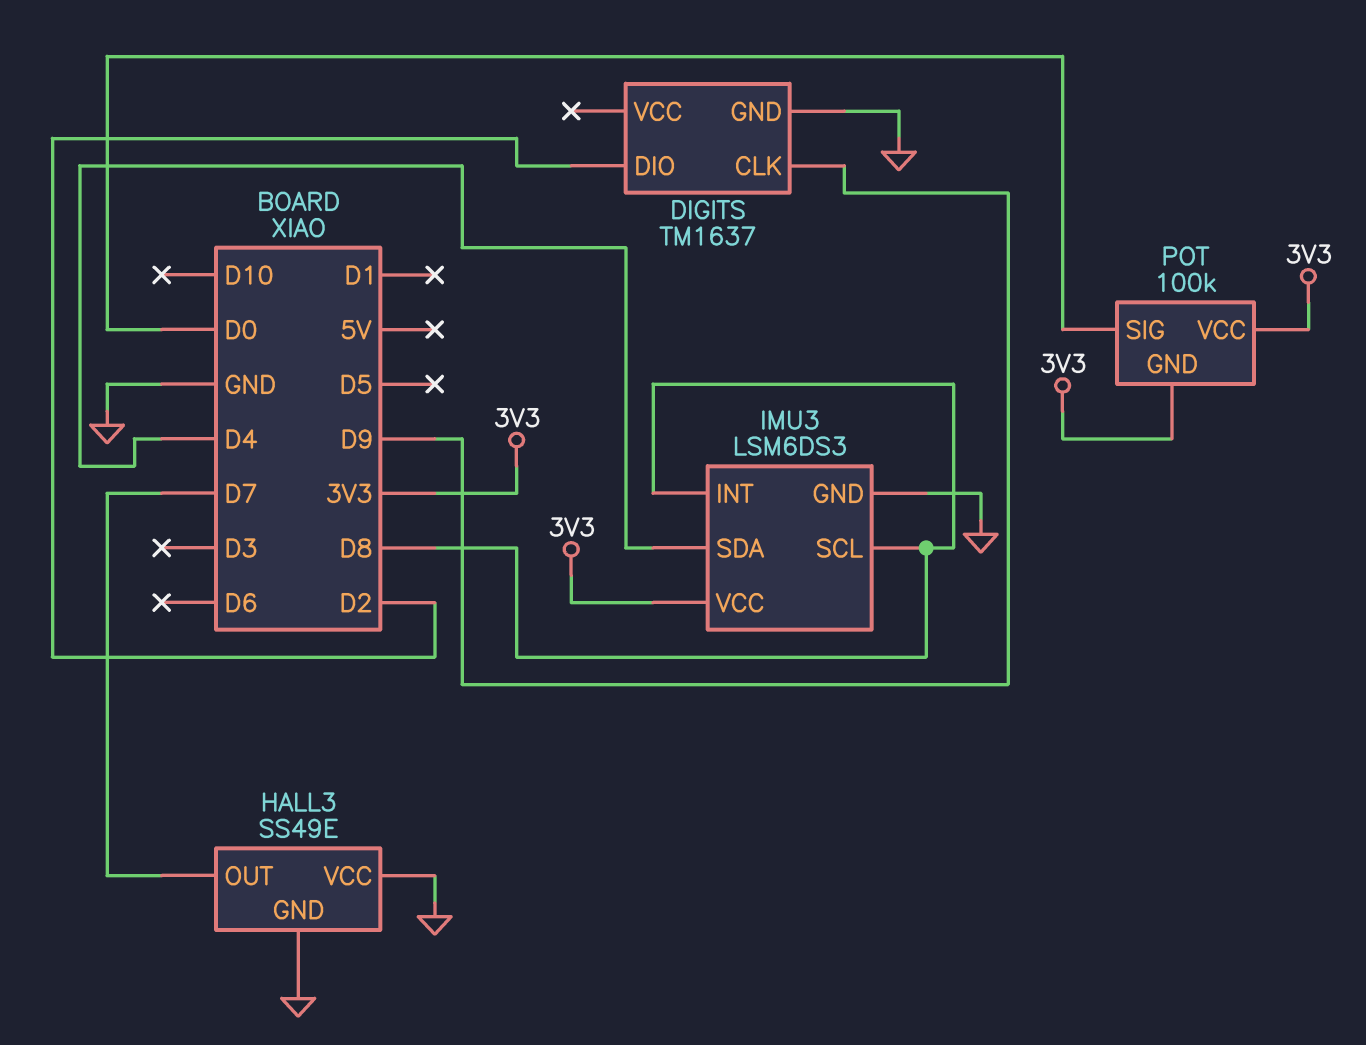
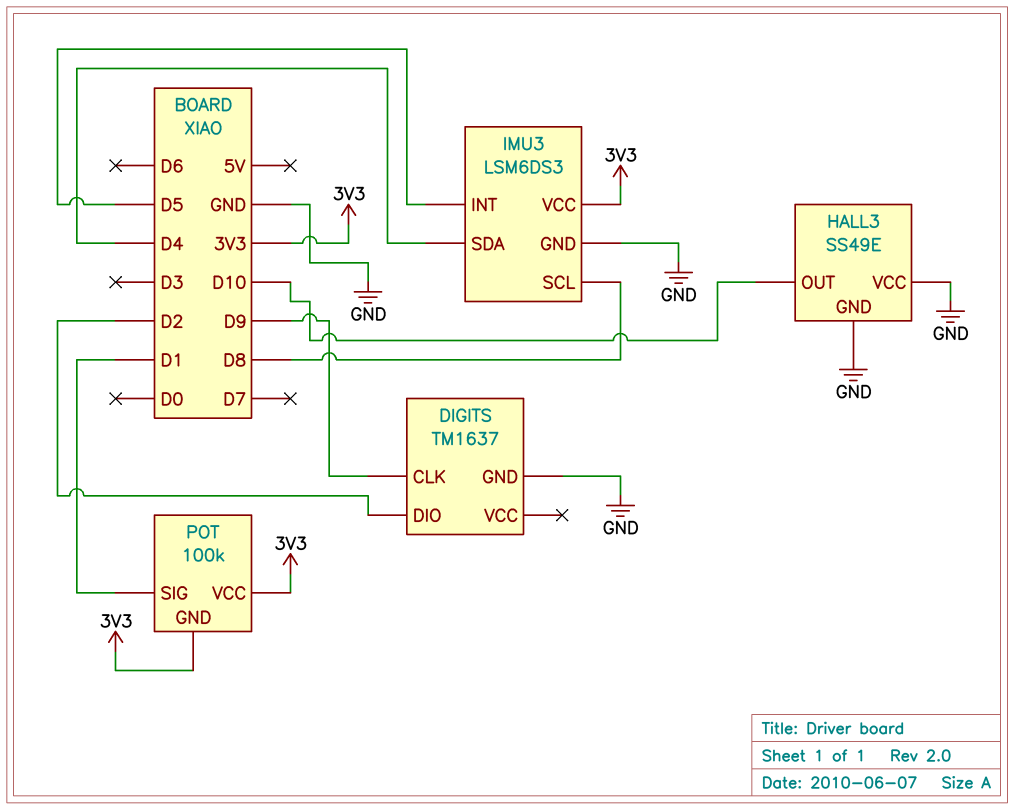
HALL3 pin OUT: D7 -> D10
IMU3 pin INT: D8 -> D5
POT pin SIG: D0 -> D1

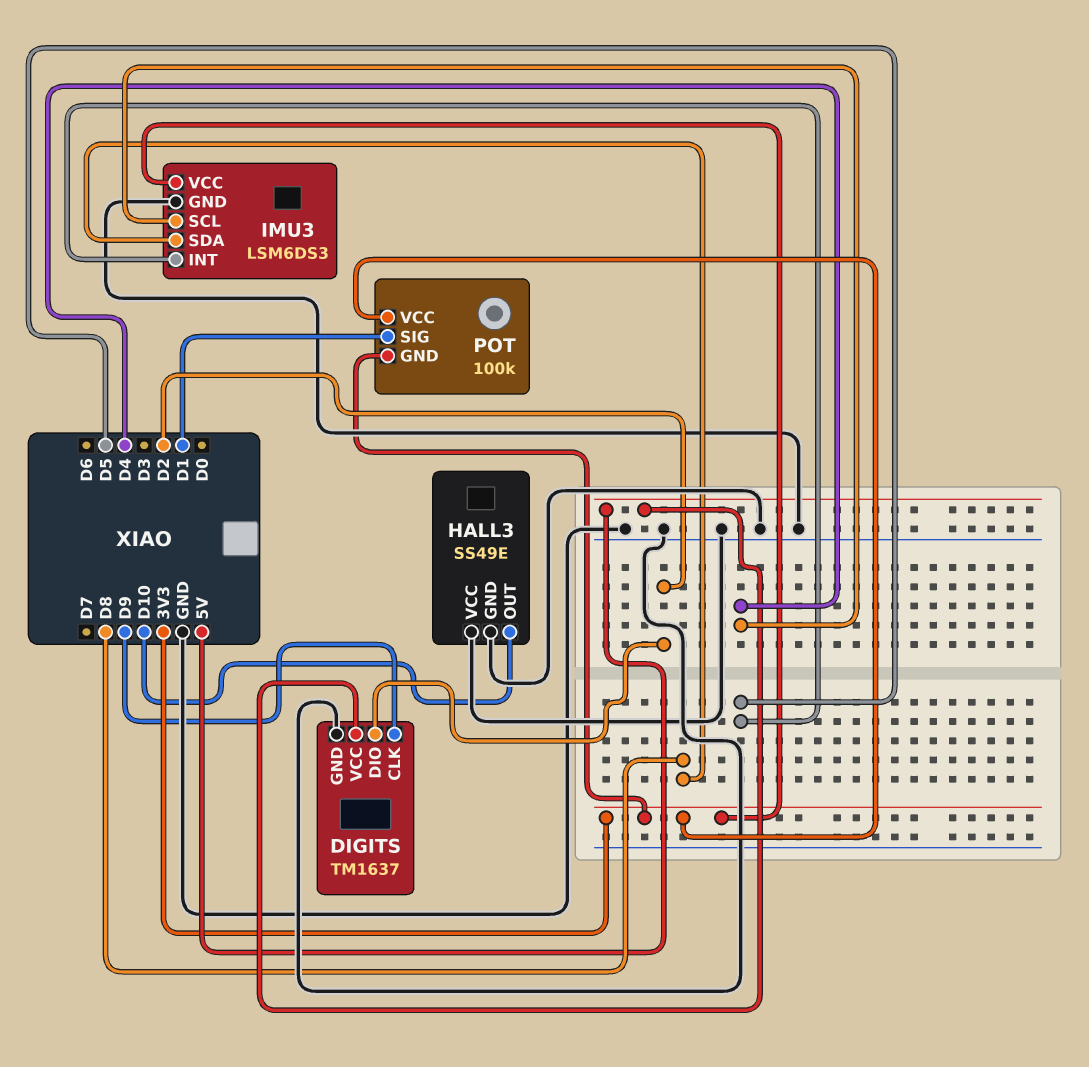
DIGITS pin VCC: none -> 5V
IMU3 pin SCL: D8 -> D4
IMU3 pin SDA: D4 -> D8

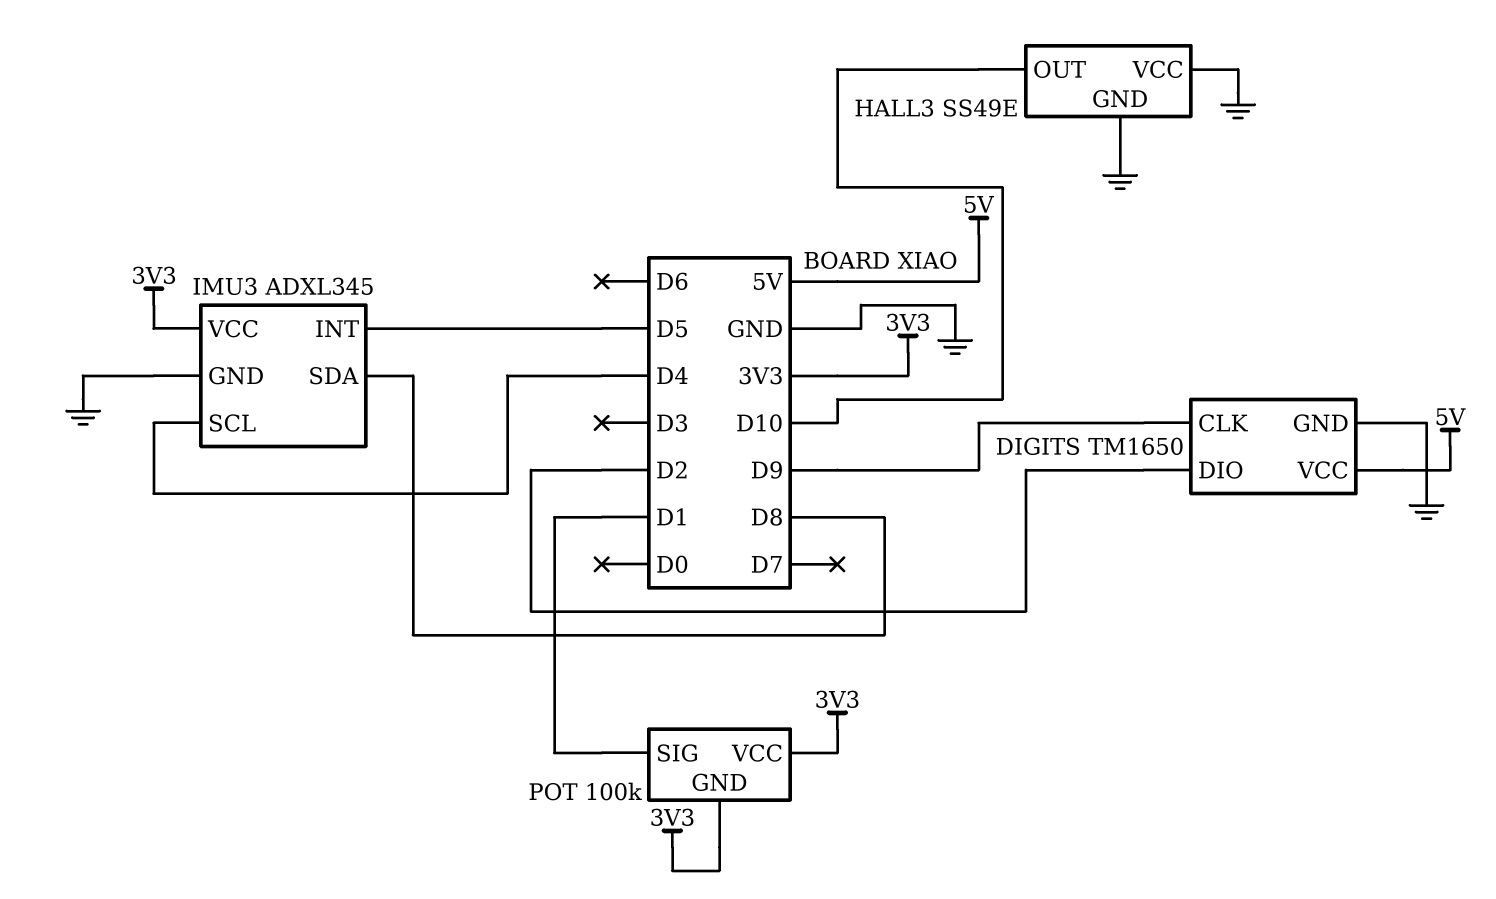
DIGITS: TM1637 -> TM1650
IMU3: LSM6DS3 -> ADXL345

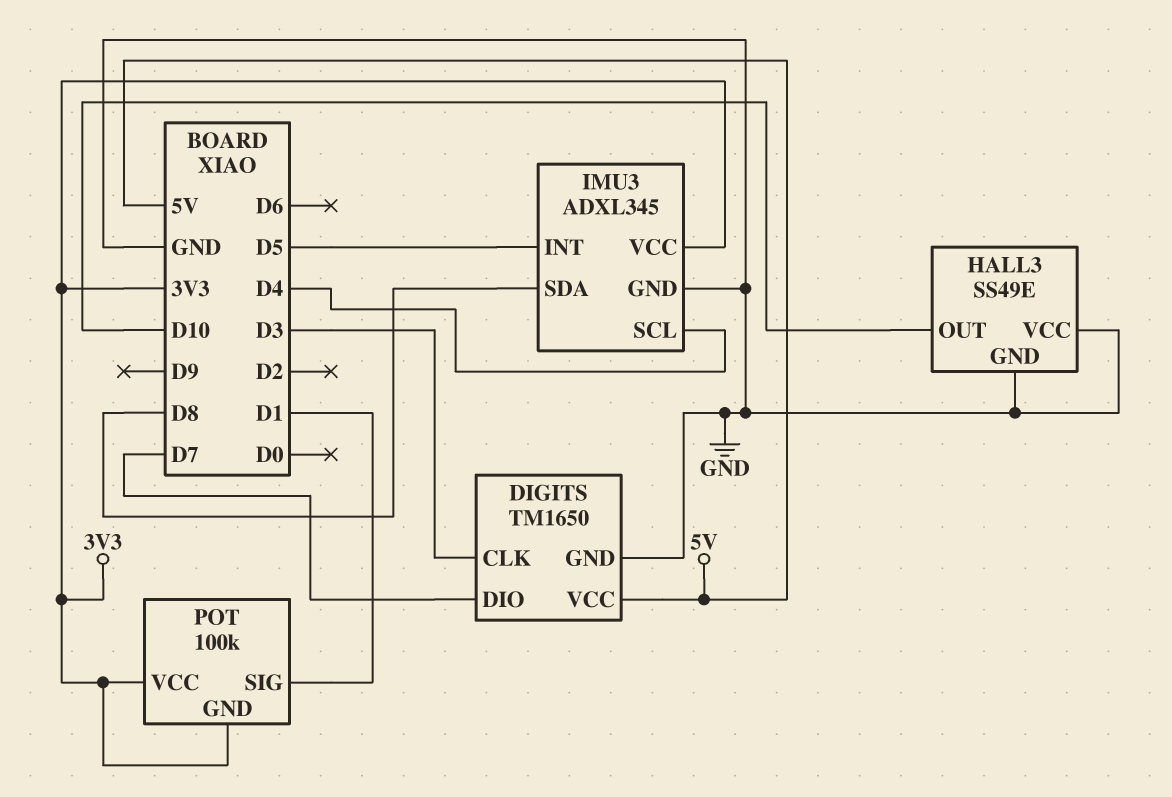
DIGITS pin CLK: D9 -> D3
DIGITS pin DIO: D2 -> D7

